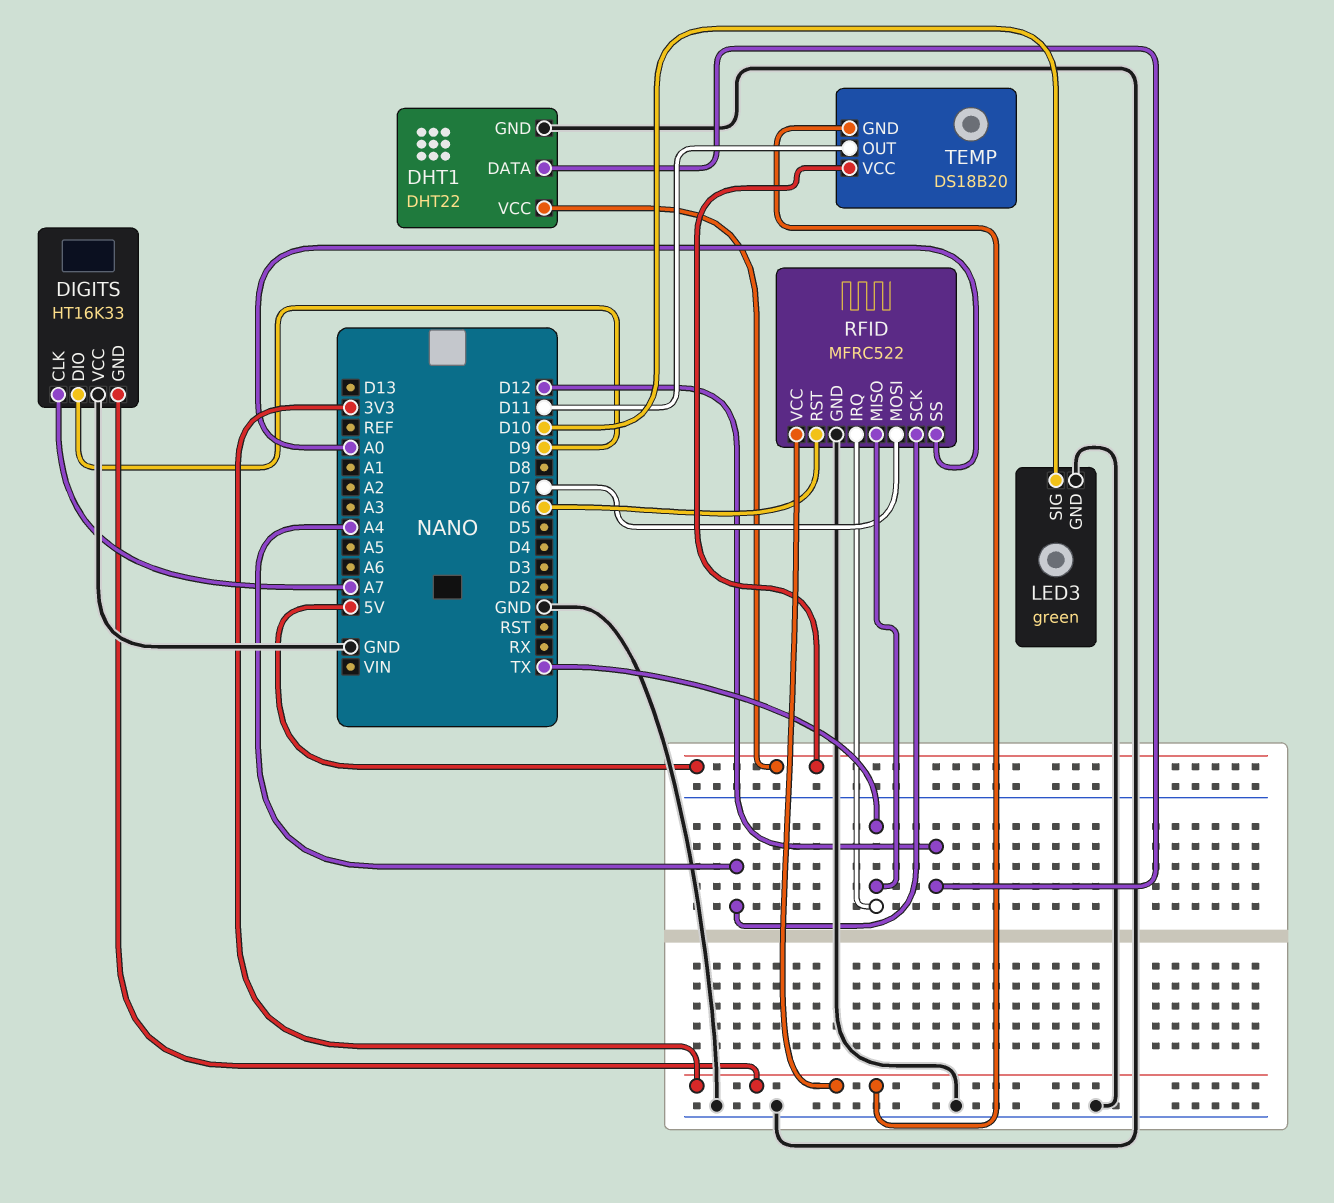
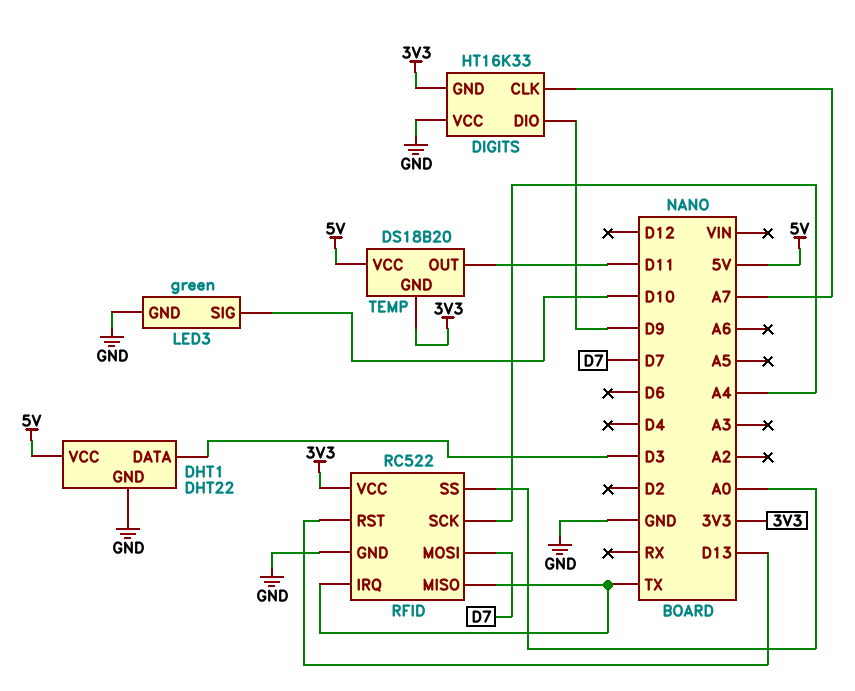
DHT1 pin DATA: D12 -> D3
RFID: MFRC522 -> RC522
RFID pin RST: D6 -> D13

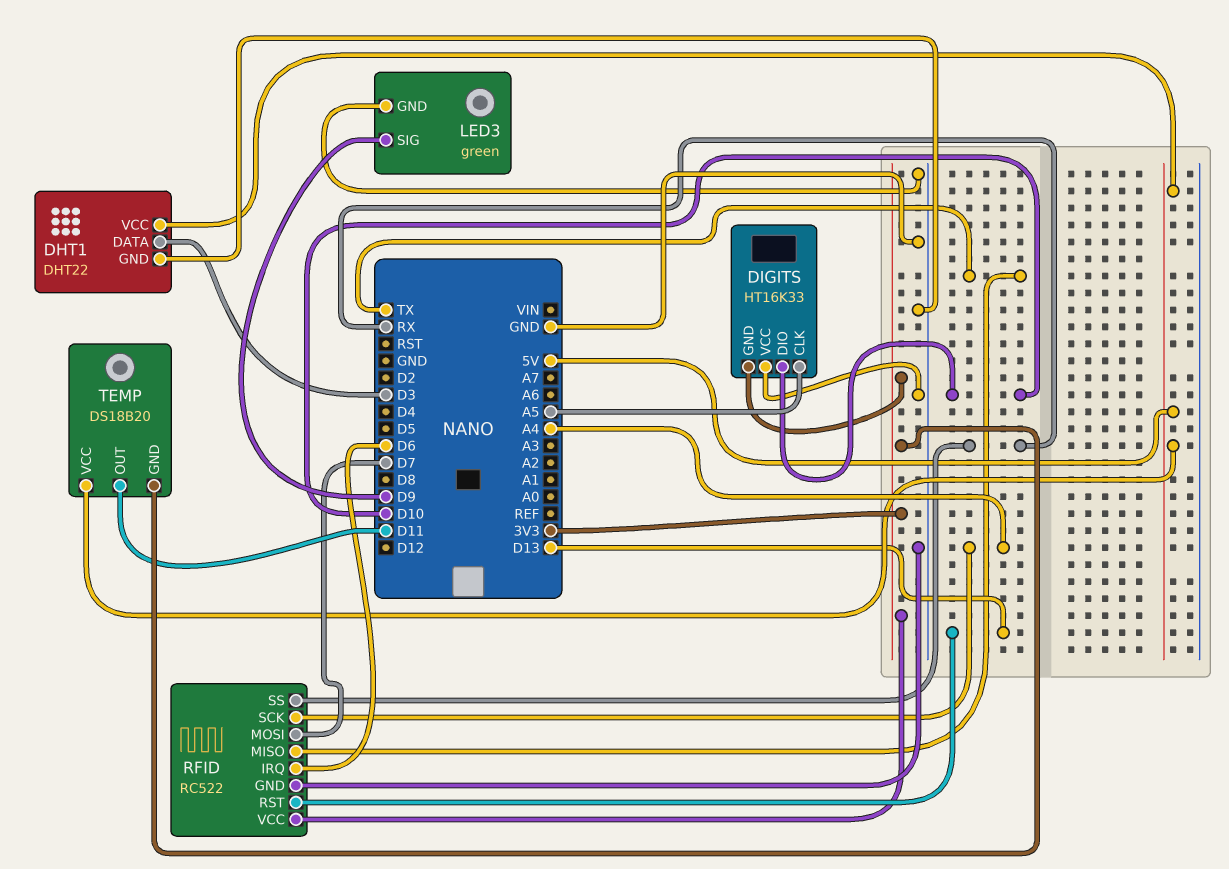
DIGITS pin CLK: A7 -> A5
DIGITS pin DIO: D9 -> D10
LED3 pin SIG: D10 -> D9
RFID pin IRQ: TX -> D6
RFID pin SS: A0 -> RX

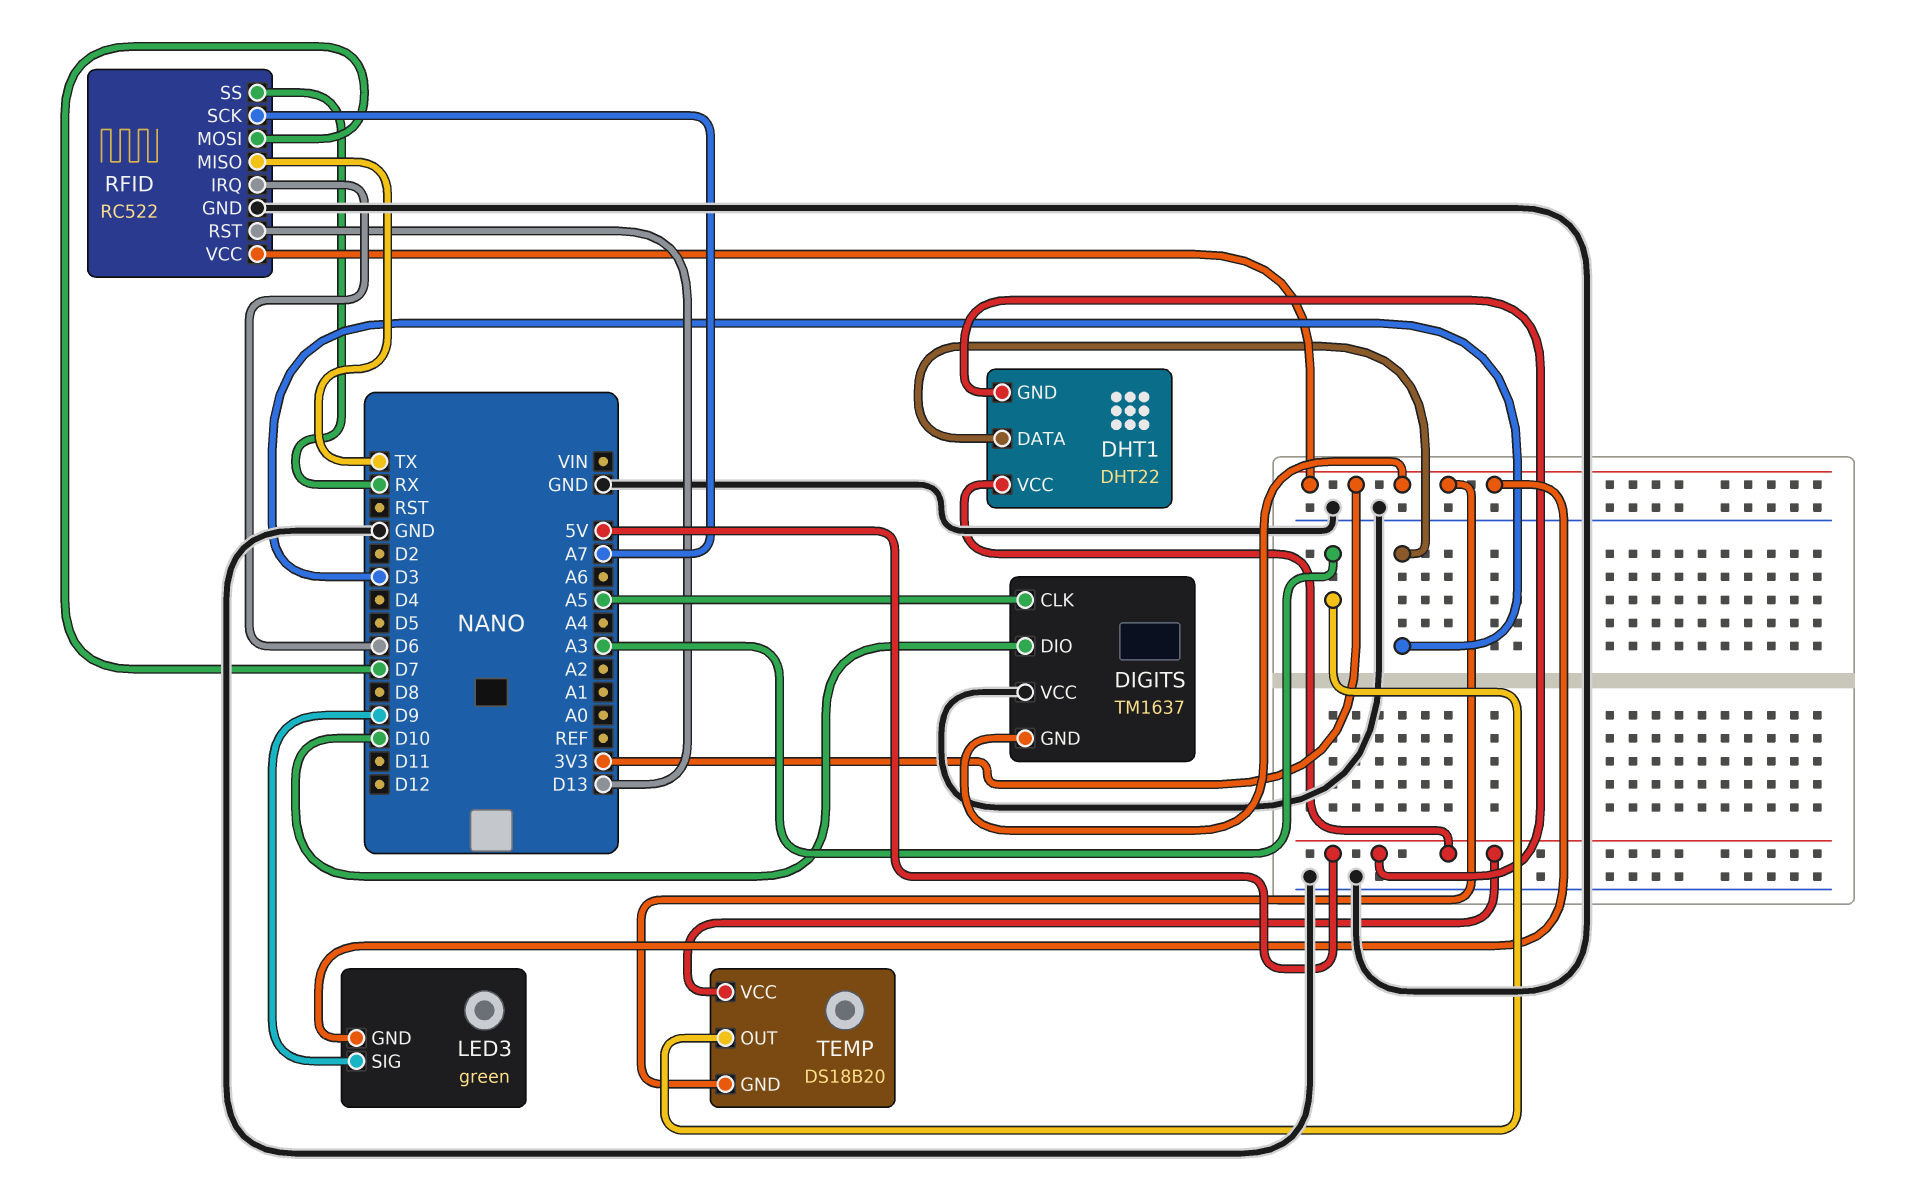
DHT1 pin GND: GND -> 5V
DIGITS: HT16K33 -> TM1637
LED3 pin GND: GND -> 3V3
RFID pin SCK: A4 -> A7
TEMP pin OUT: D11 -> A3

